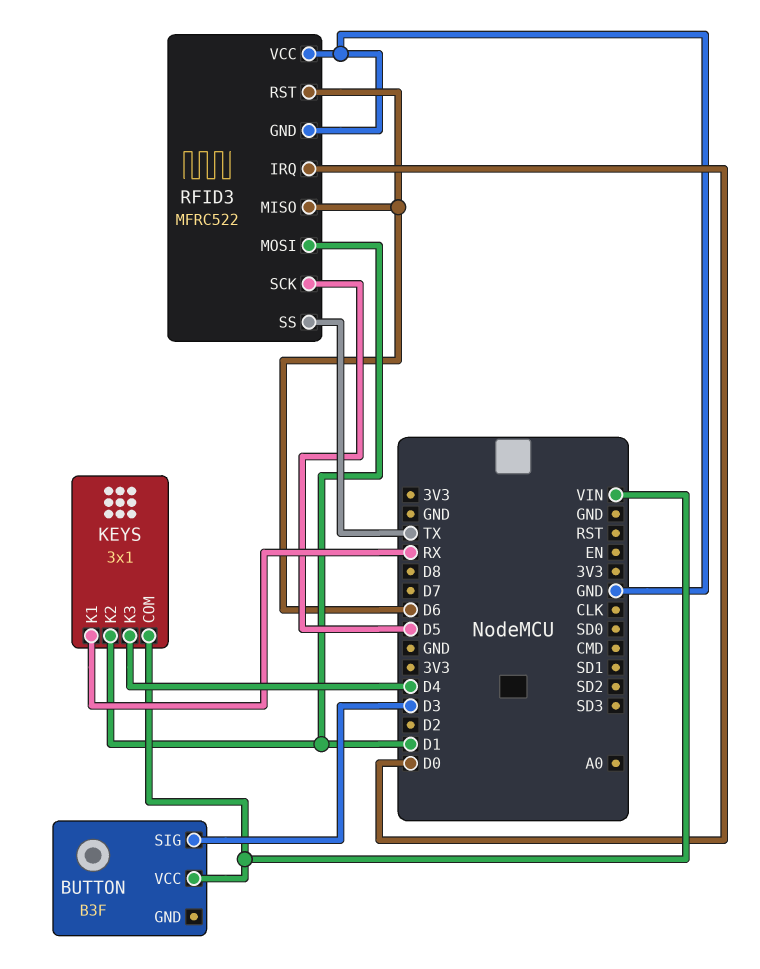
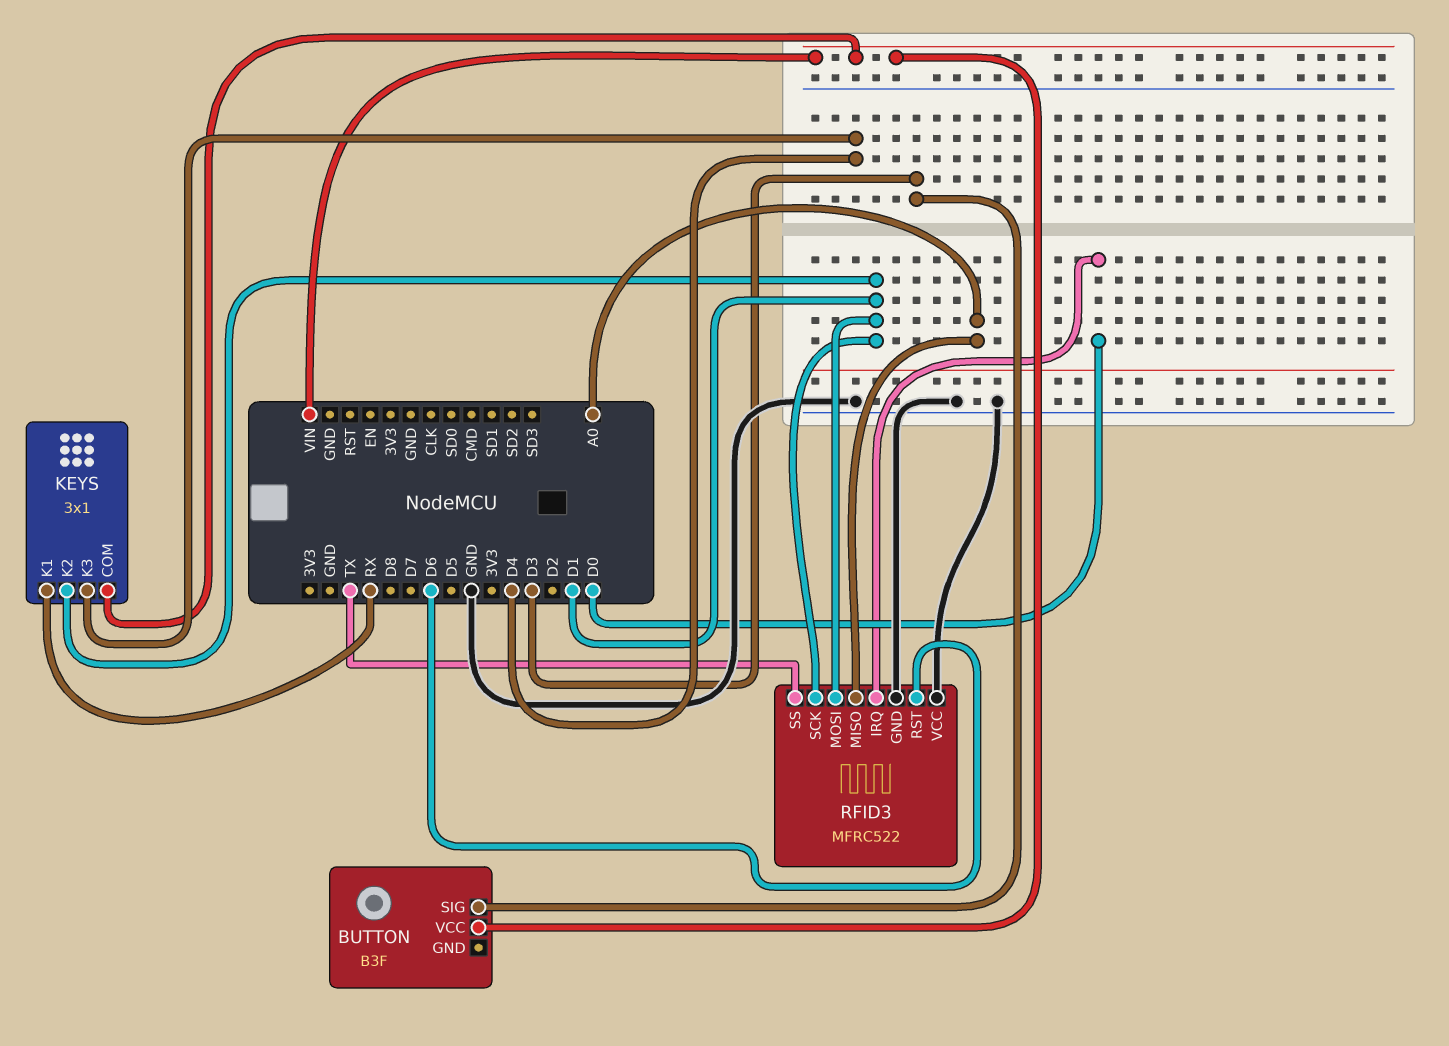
RFID3 pin MISO: D6 -> A0
RFID3 pin SCK: D5 -> D1

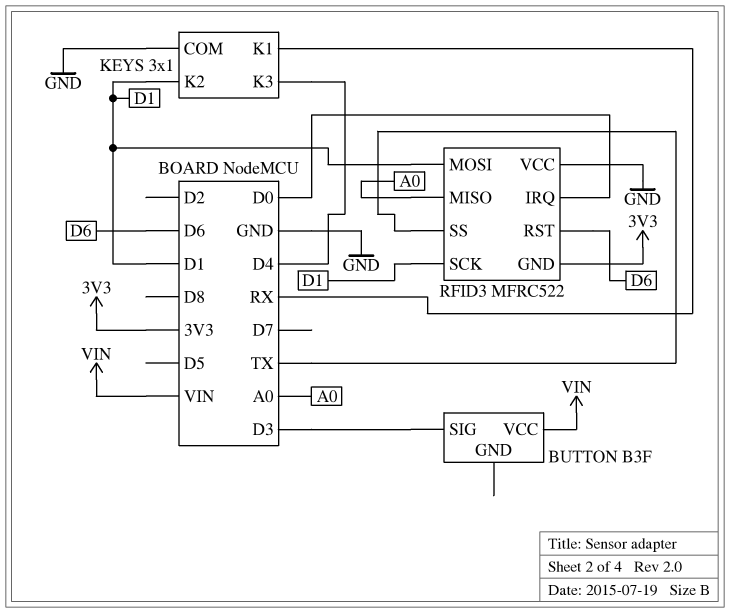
KEYS pin COM: VIN -> GND
RFID3 pin GND: GND -> 3V3

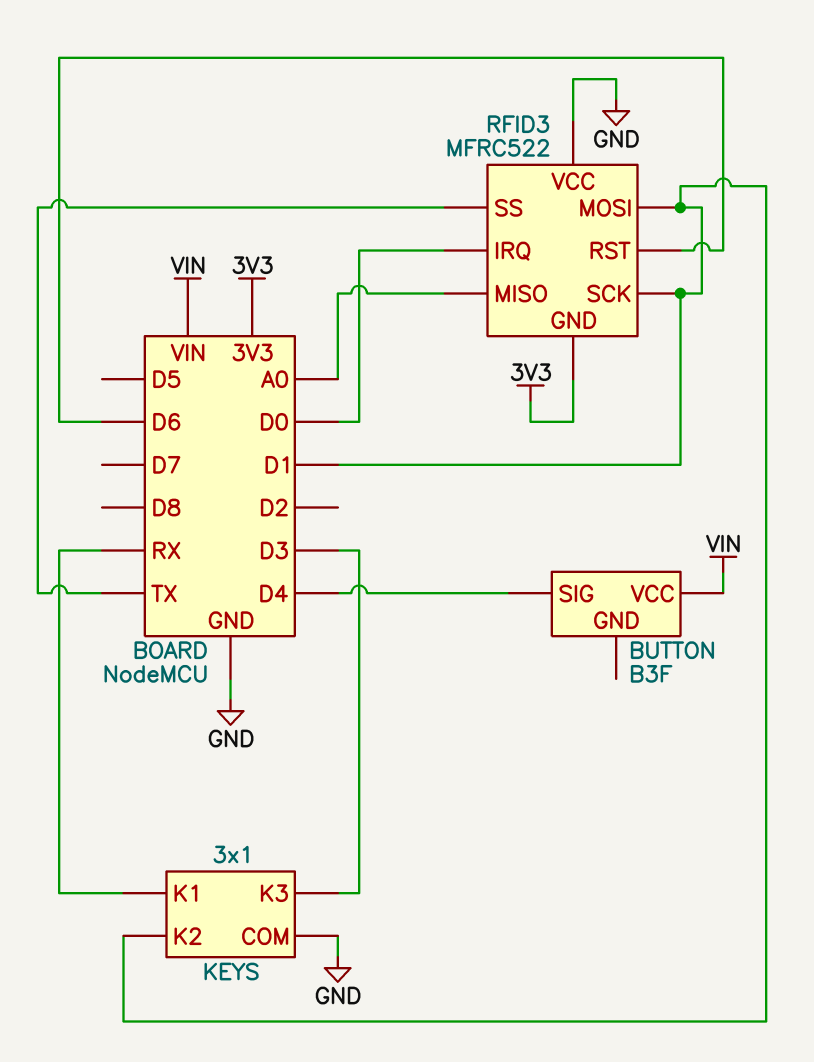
BUTTON pin SIG: D3 -> D4
KEYS pin K3: D4 -> D3

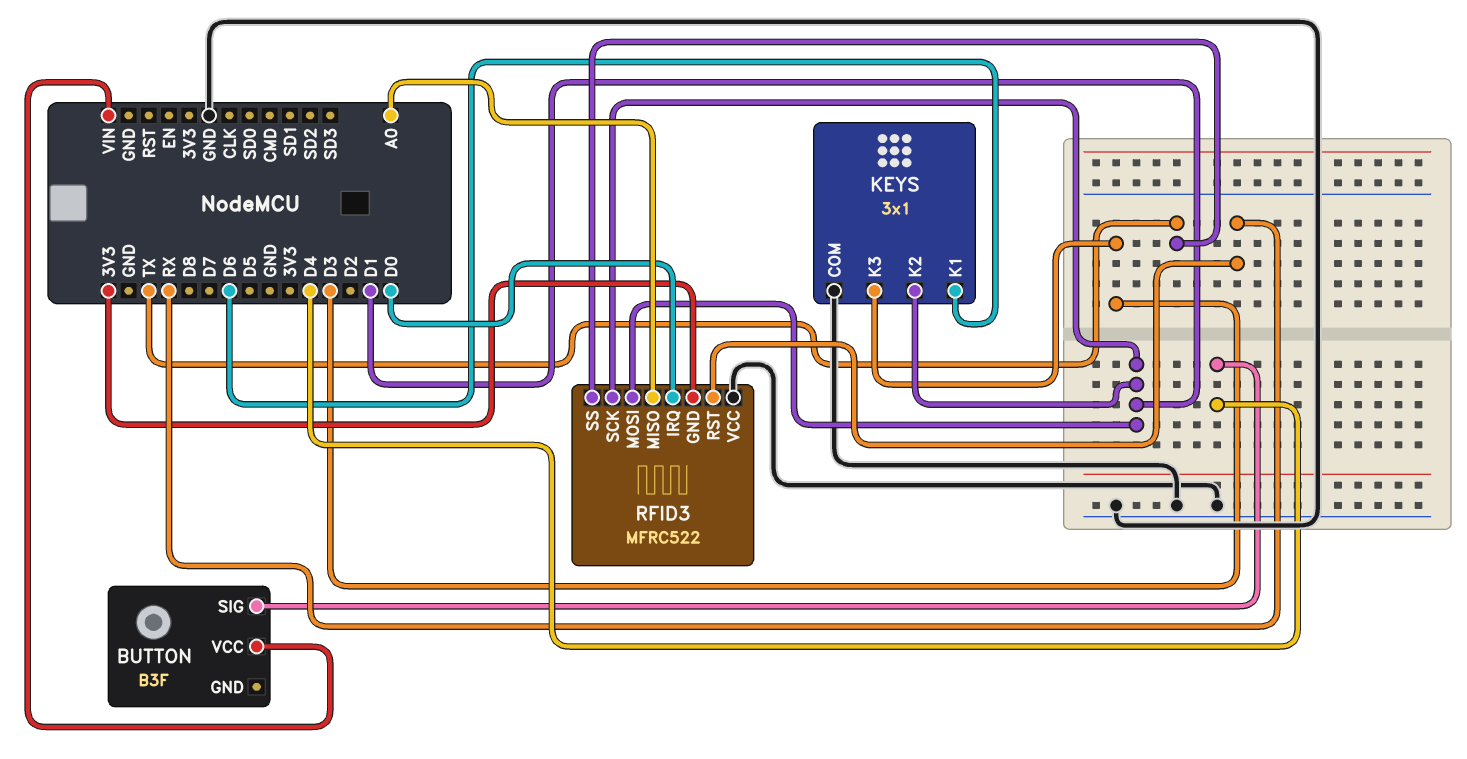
KEYS pin K1: RX -> D6
RFID3 pin RST: D6 -> RX

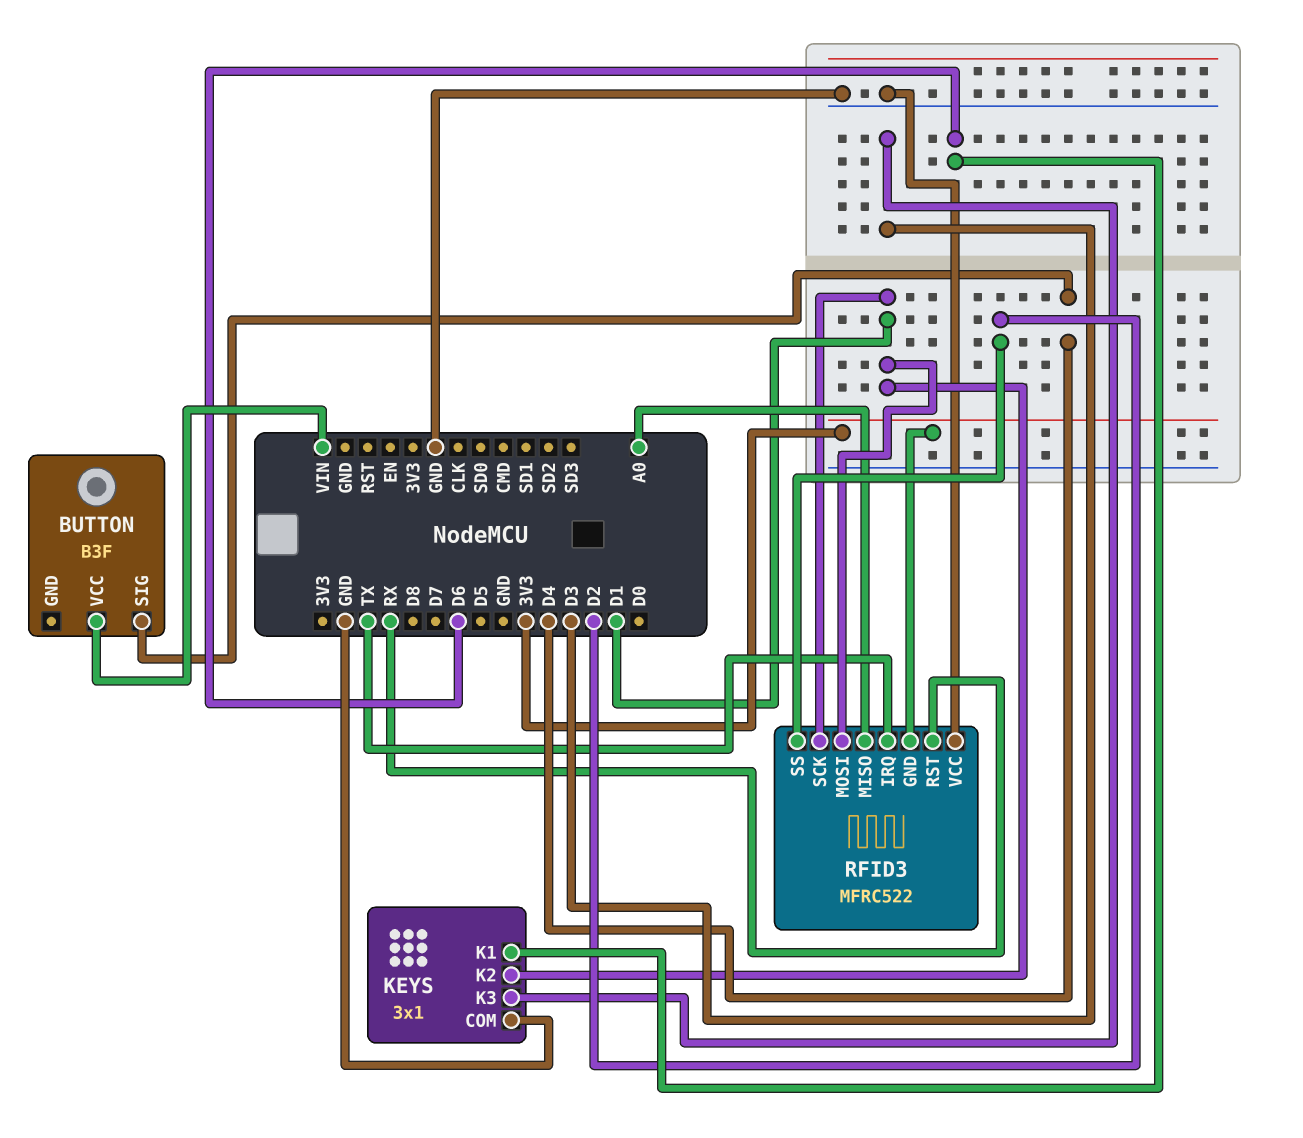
RFID3 pin IRQ: D0 -> TX
RFID3 pin SS: TX -> D2

